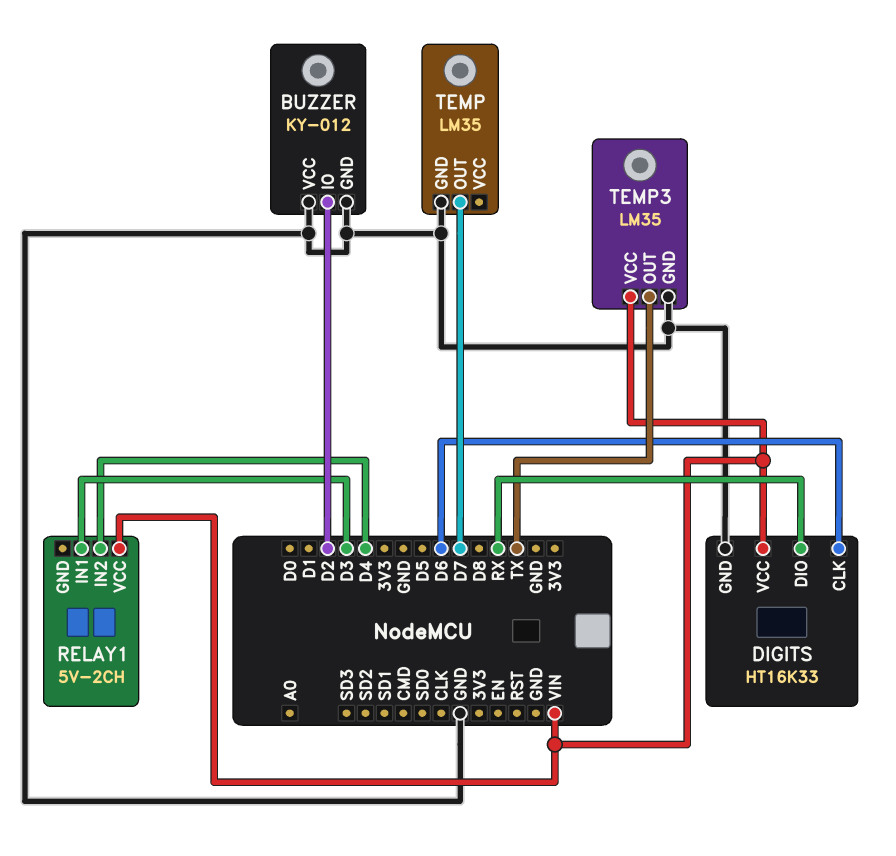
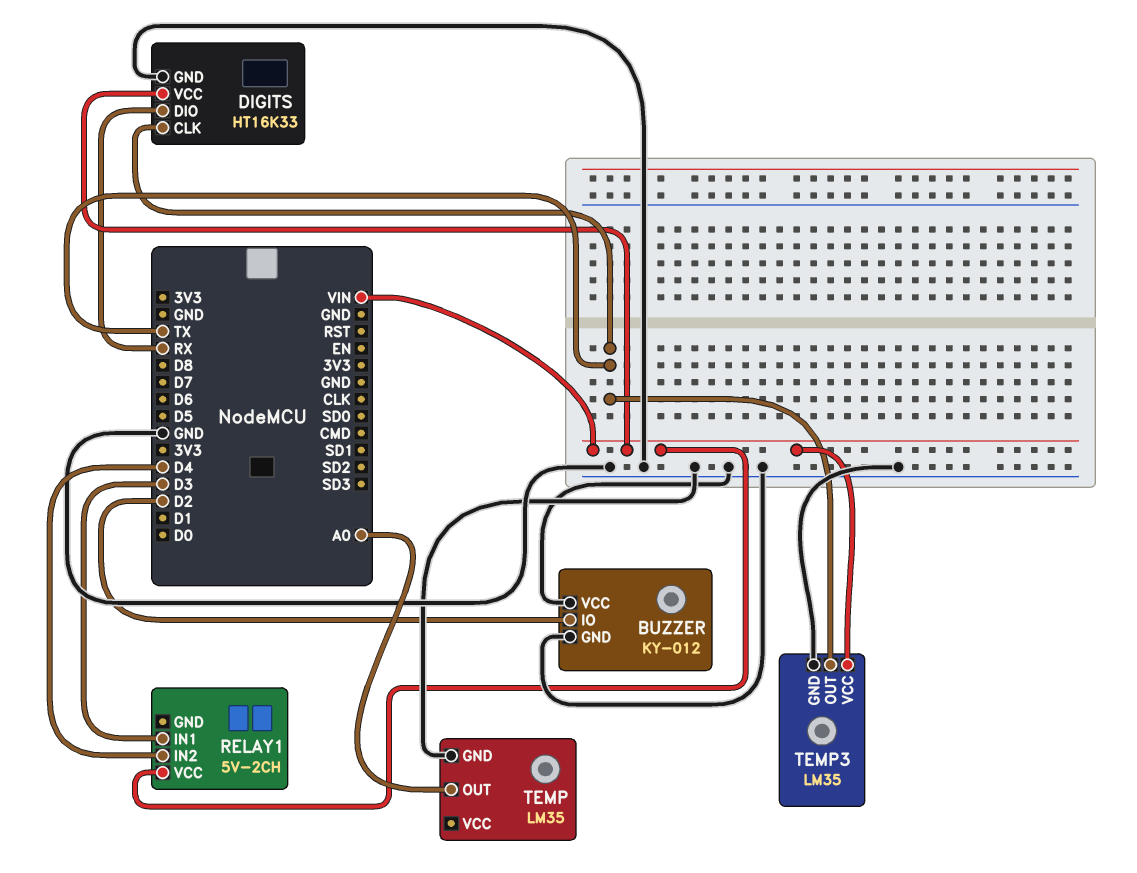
DIGITS pin CLK: D6 -> TX
TEMP pin OUT: D7 -> A0

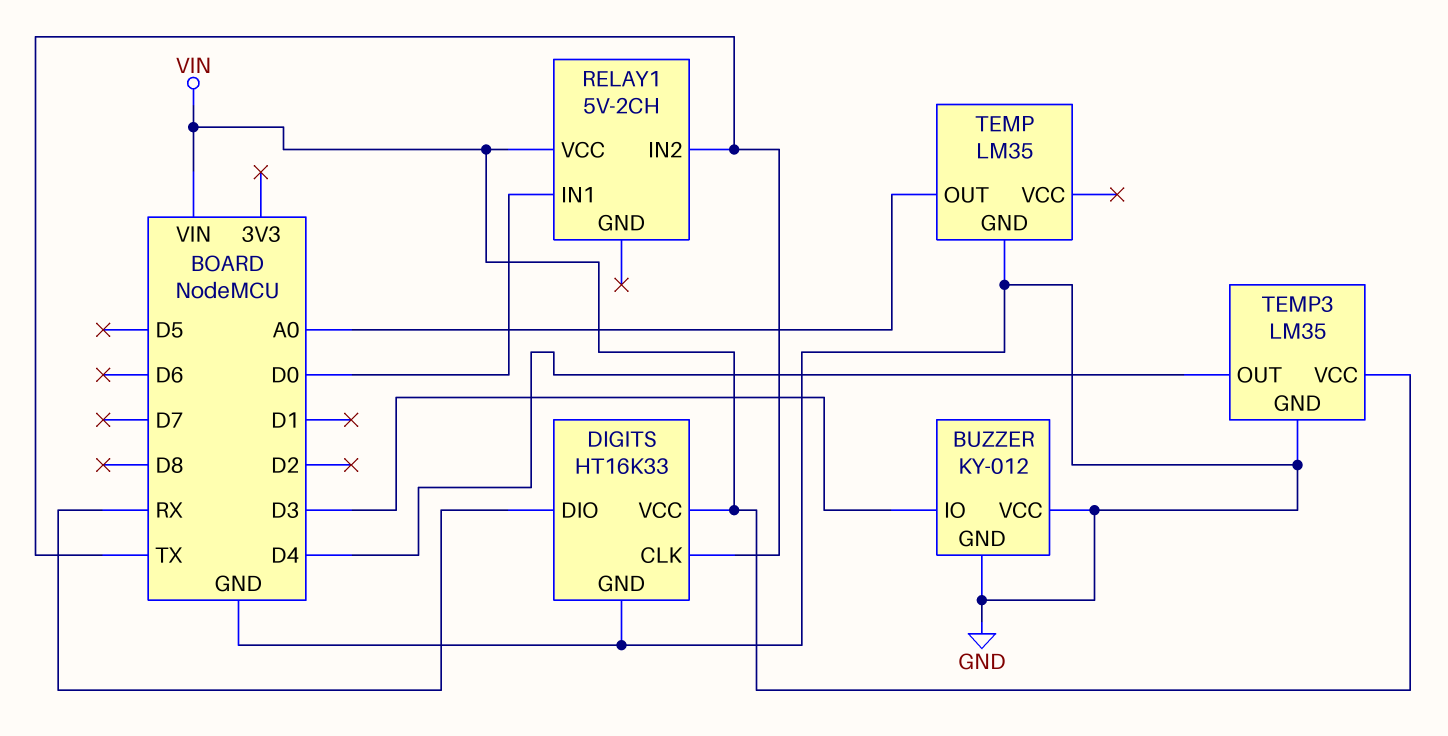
BUZZER pin IO: D2 -> D3
RELAY1 pin IN1: D3 -> D0
RELAY1 pin IN2: D4 -> TX
TEMP3 pin OUT: TX -> D4

